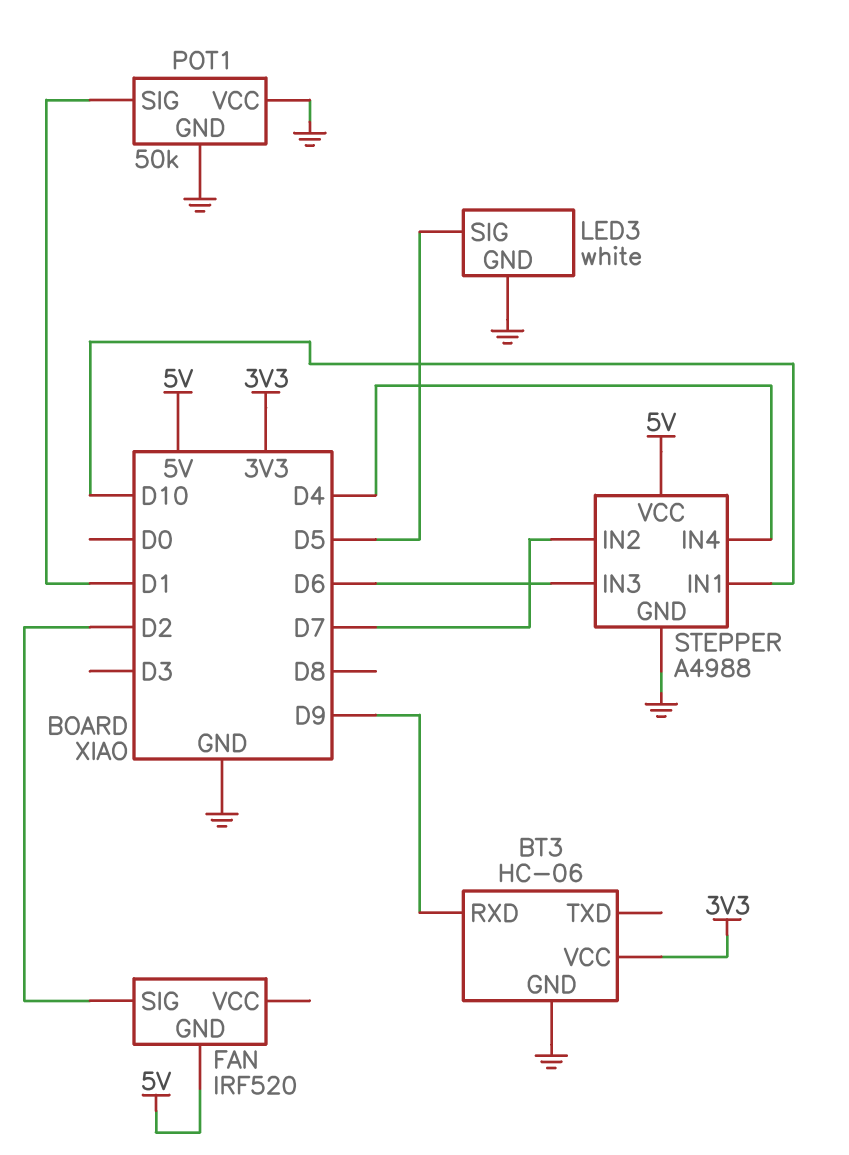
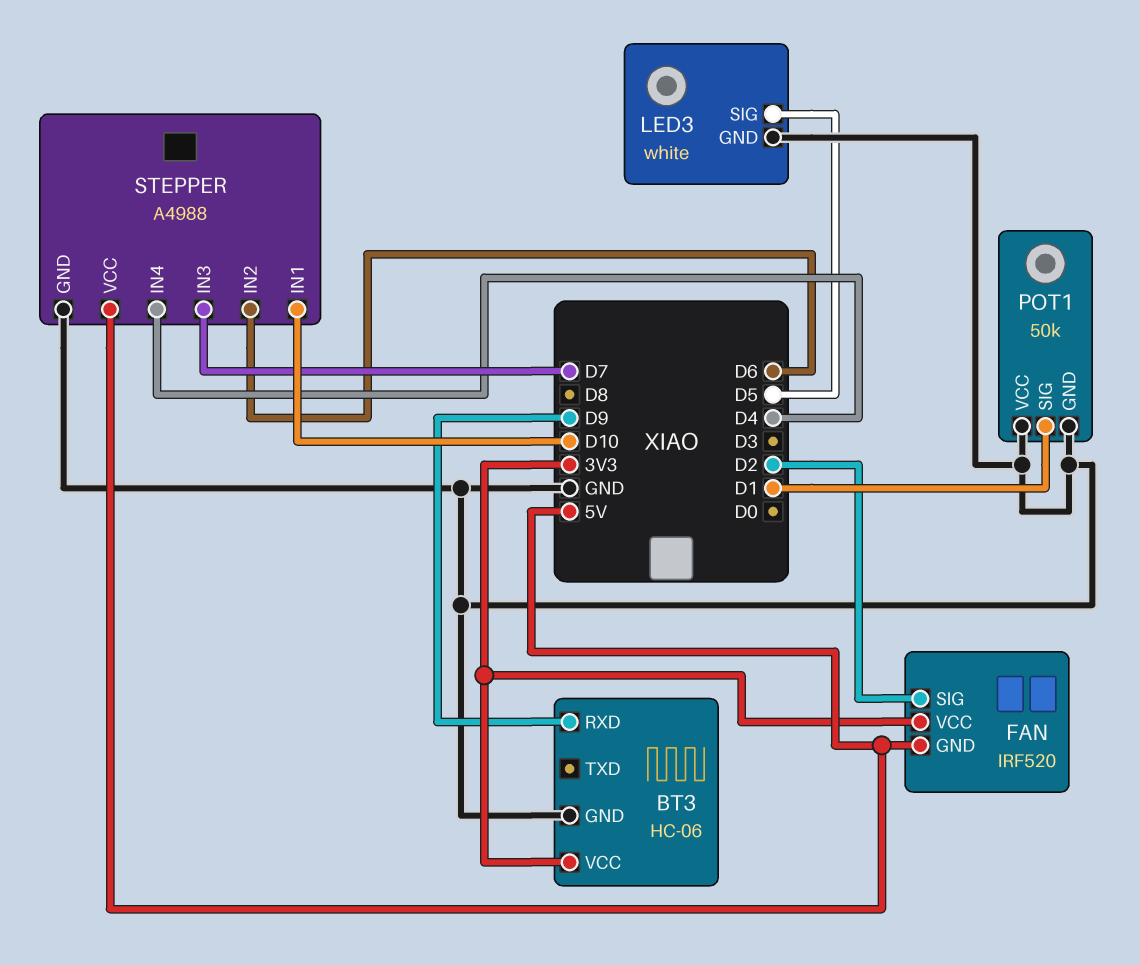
FAN pin VCC: none -> 3V3
STEPPER pin IN2: D7 -> D6
STEPPER pin IN3: D6 -> D7

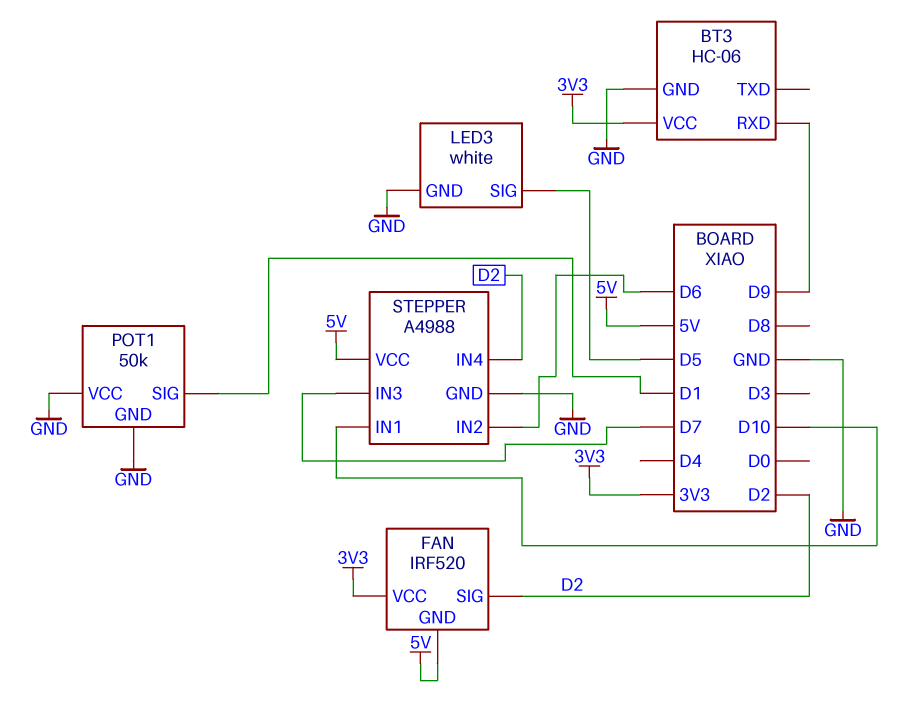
STEPPER pin IN4: D4 -> D2

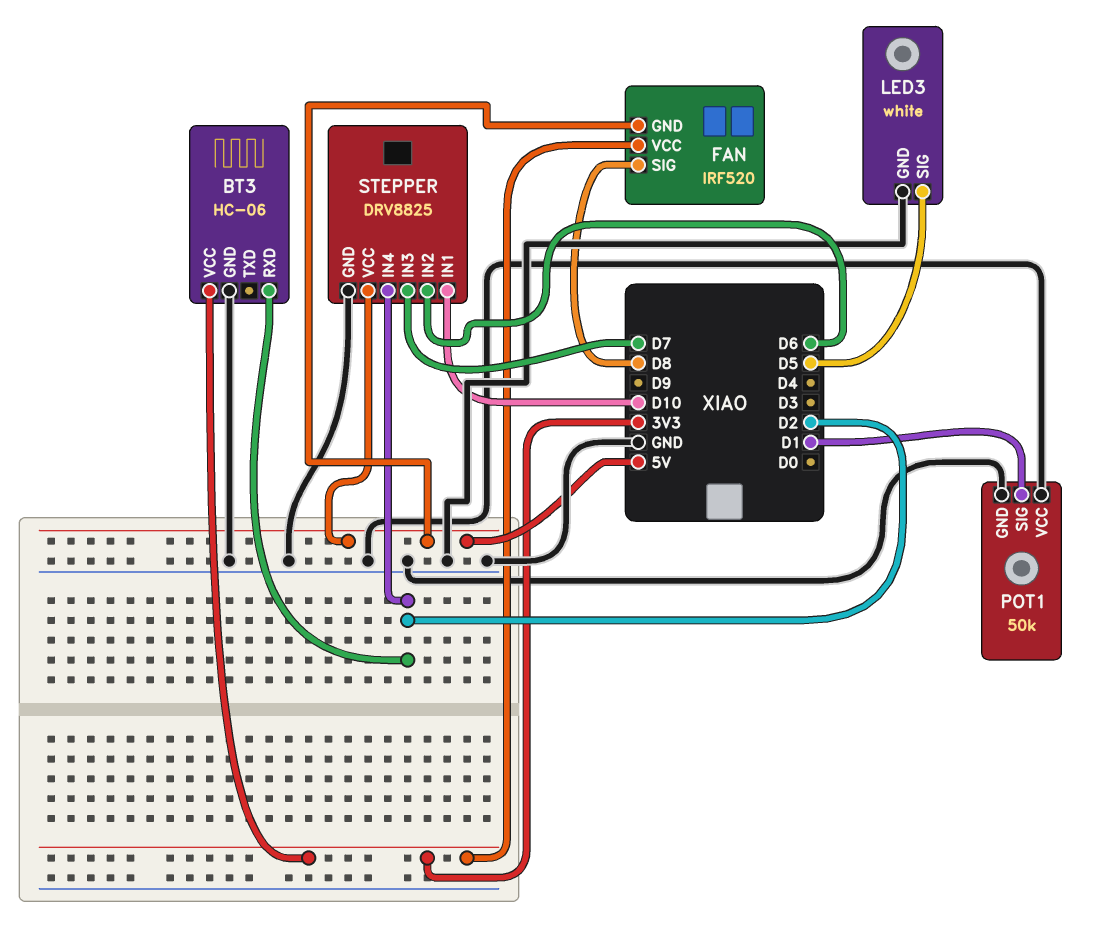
BT3 pin RXD: D9 -> D2
FAN pin SIG: D2 -> D8
STEPPER: A4988 -> DRV8825

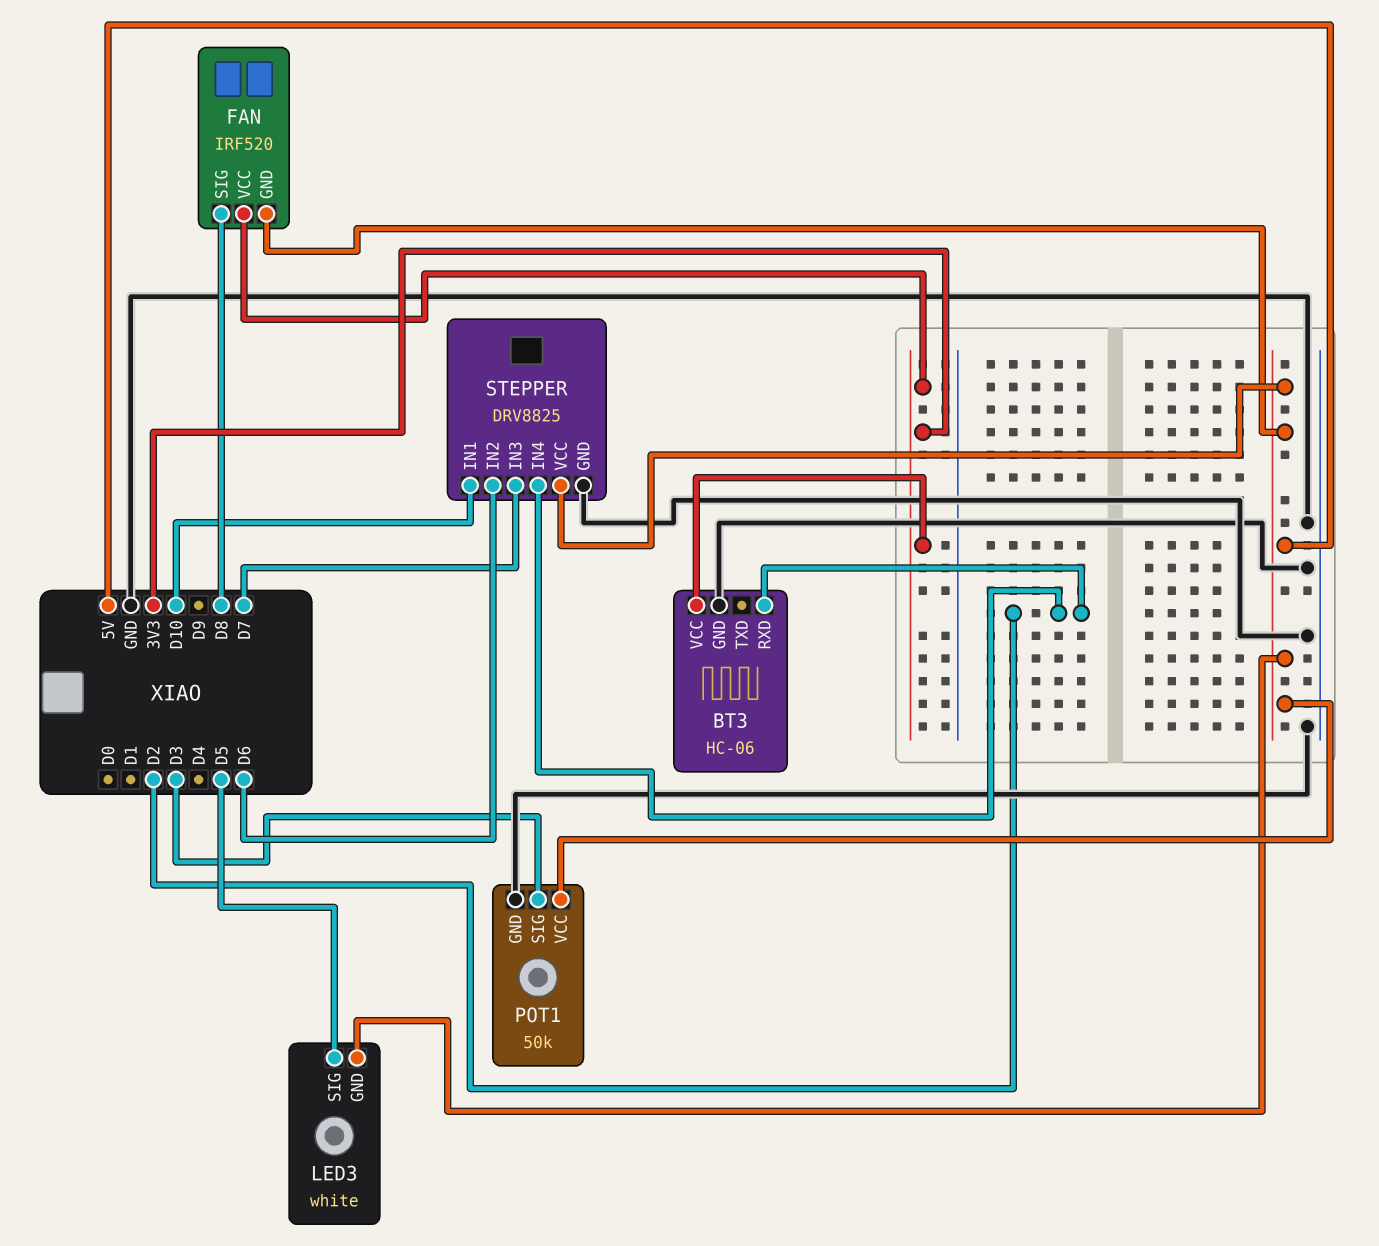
LED3 pin GND: GND -> 5V
POT1 pin SIG: D1 -> D3
POT1 pin VCC: GND -> 5V

